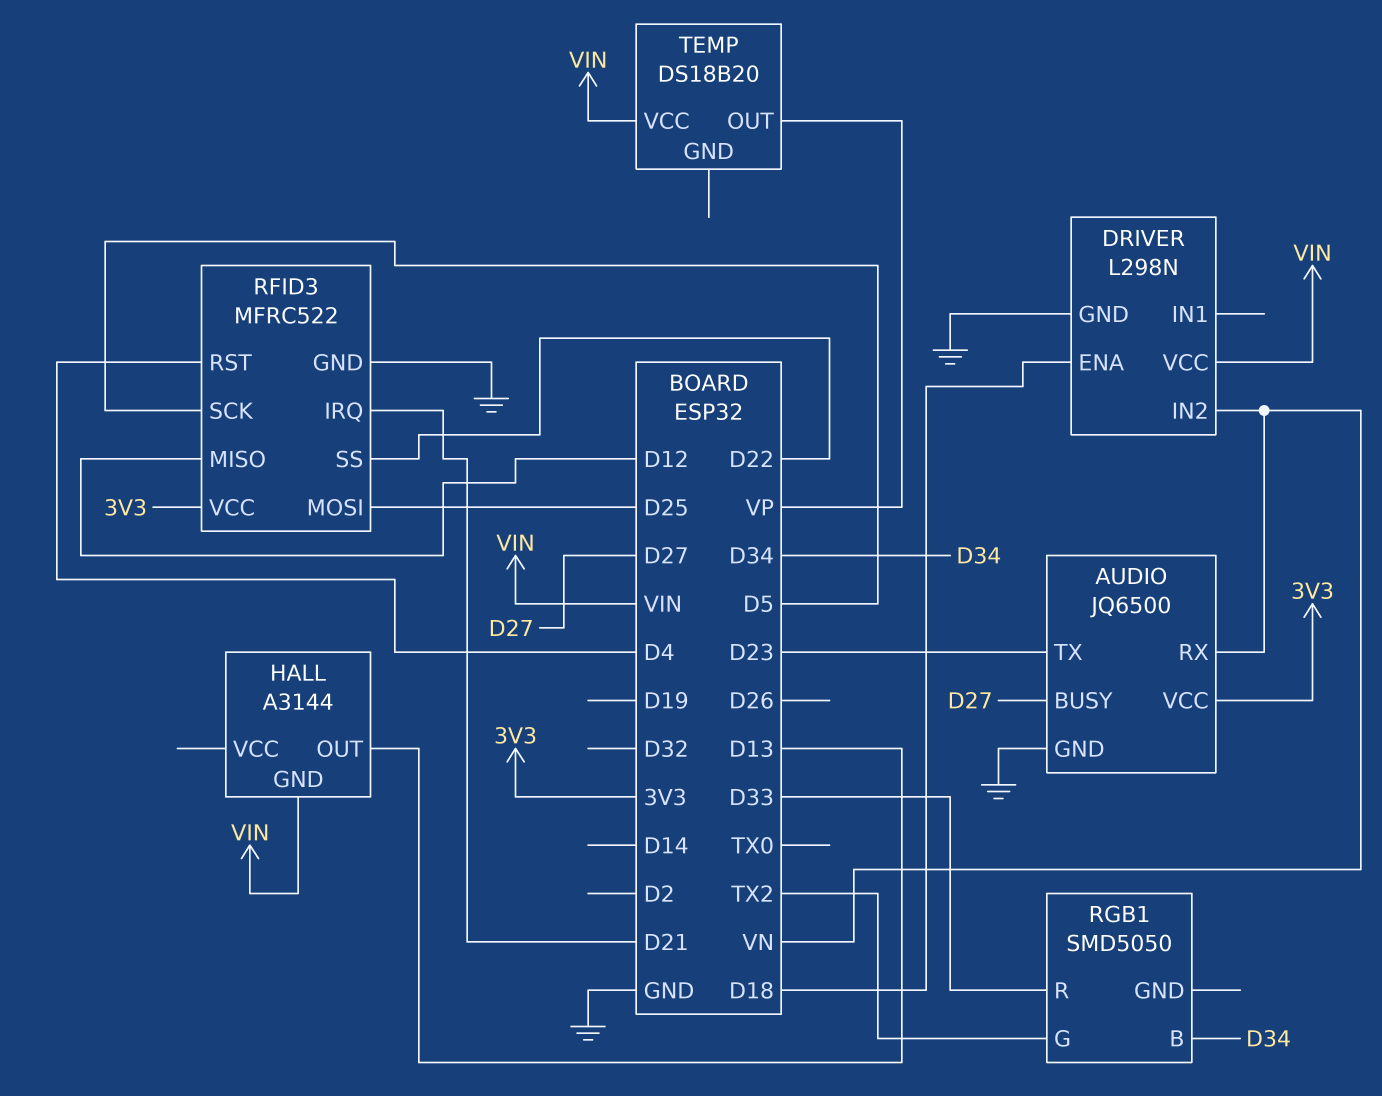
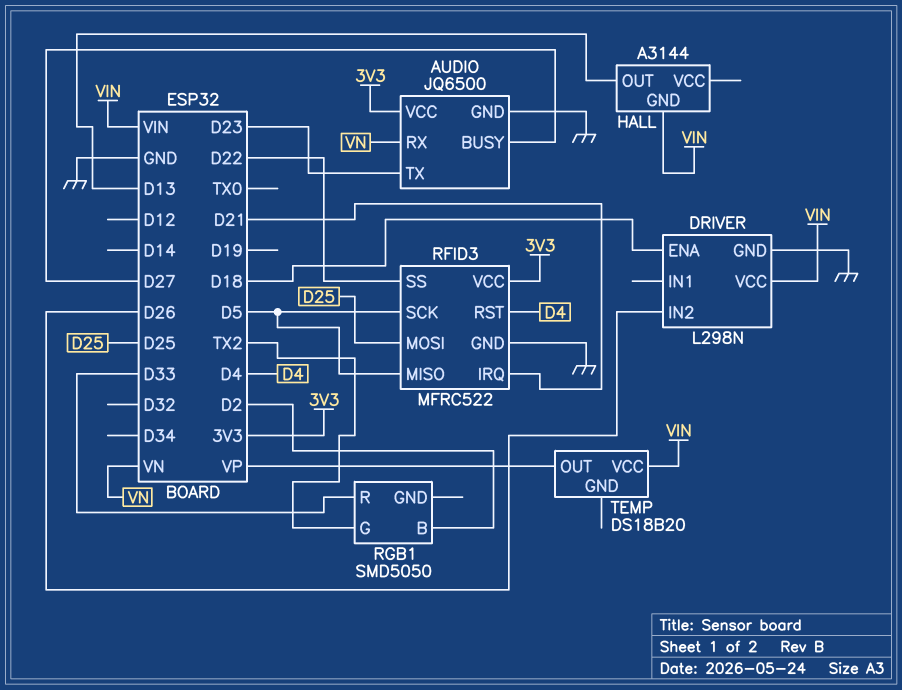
DRIVER pin IN2: VN -> D26
RFID3 pin MISO: D12 -> D5
RGB1 pin B: D34 -> D2

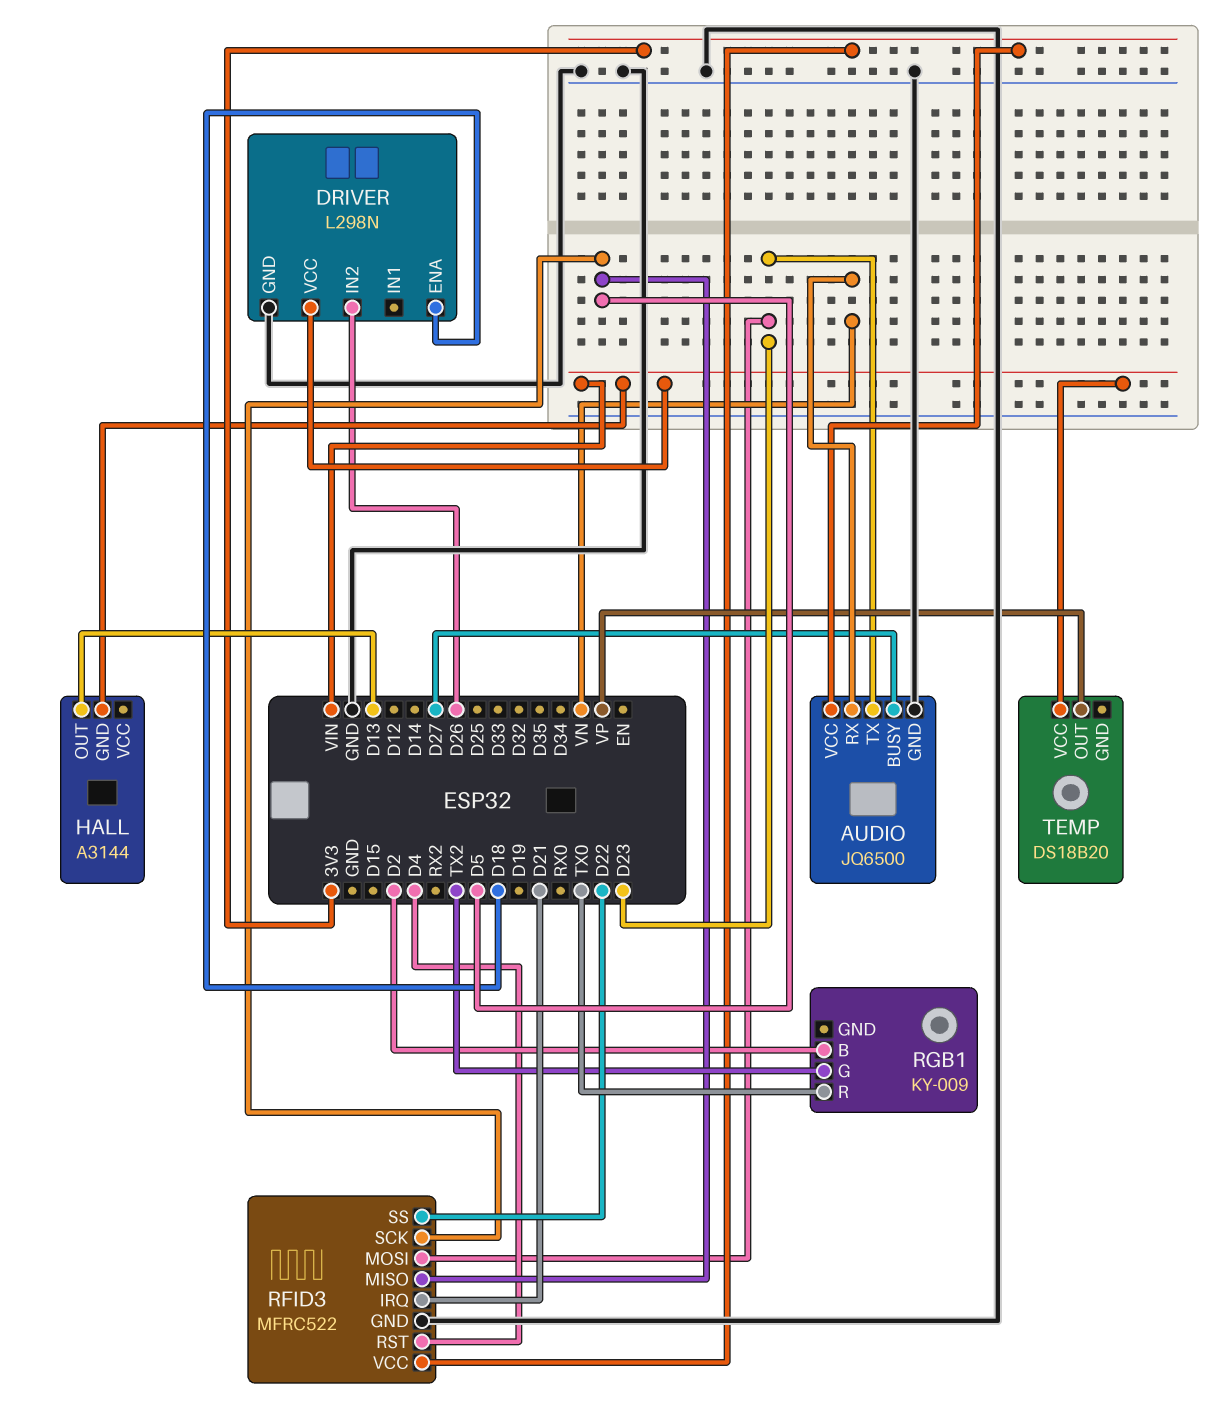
RFID3 pin MOSI: D25 -> D23
RGB1: SMD5050 -> KY-009
RGB1 pin R: D33 -> TX0

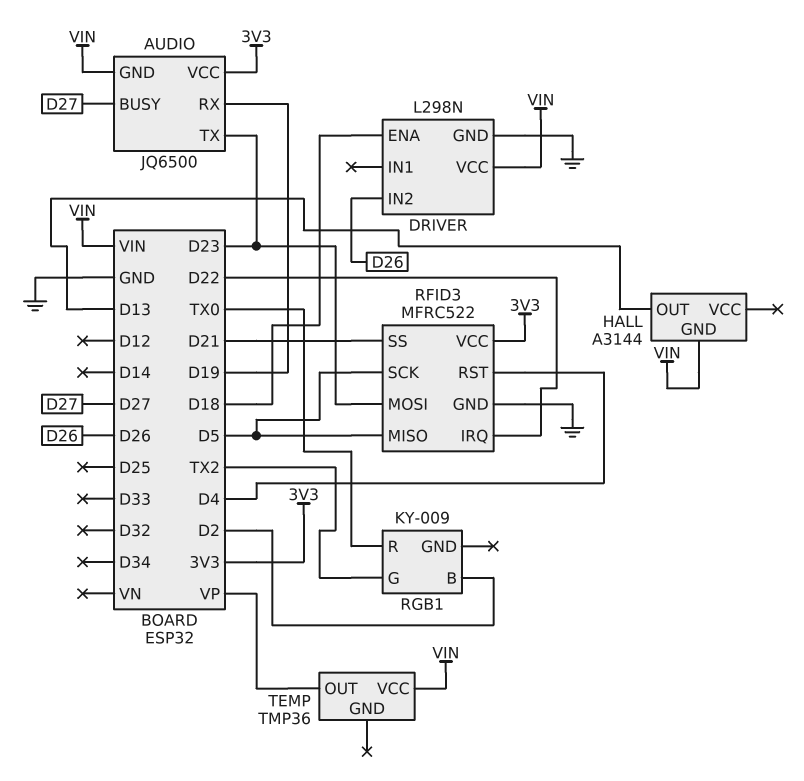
AUDIO pin GND: GND -> VIN
AUDIO pin RX: VN -> D19
RFID3 pin IRQ: D21 -> D22
RFID3 pin SS: D22 -> D21
TEMP: DS18B20 -> TMP36

